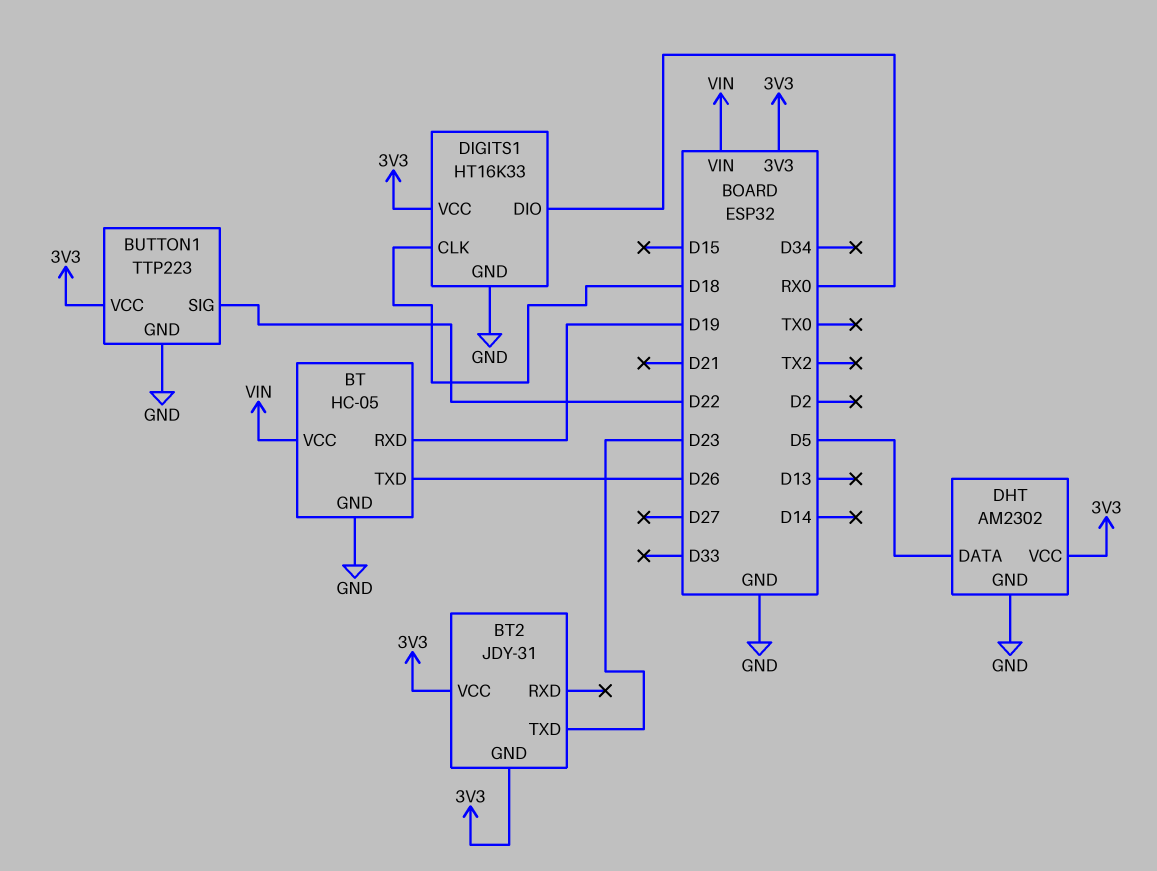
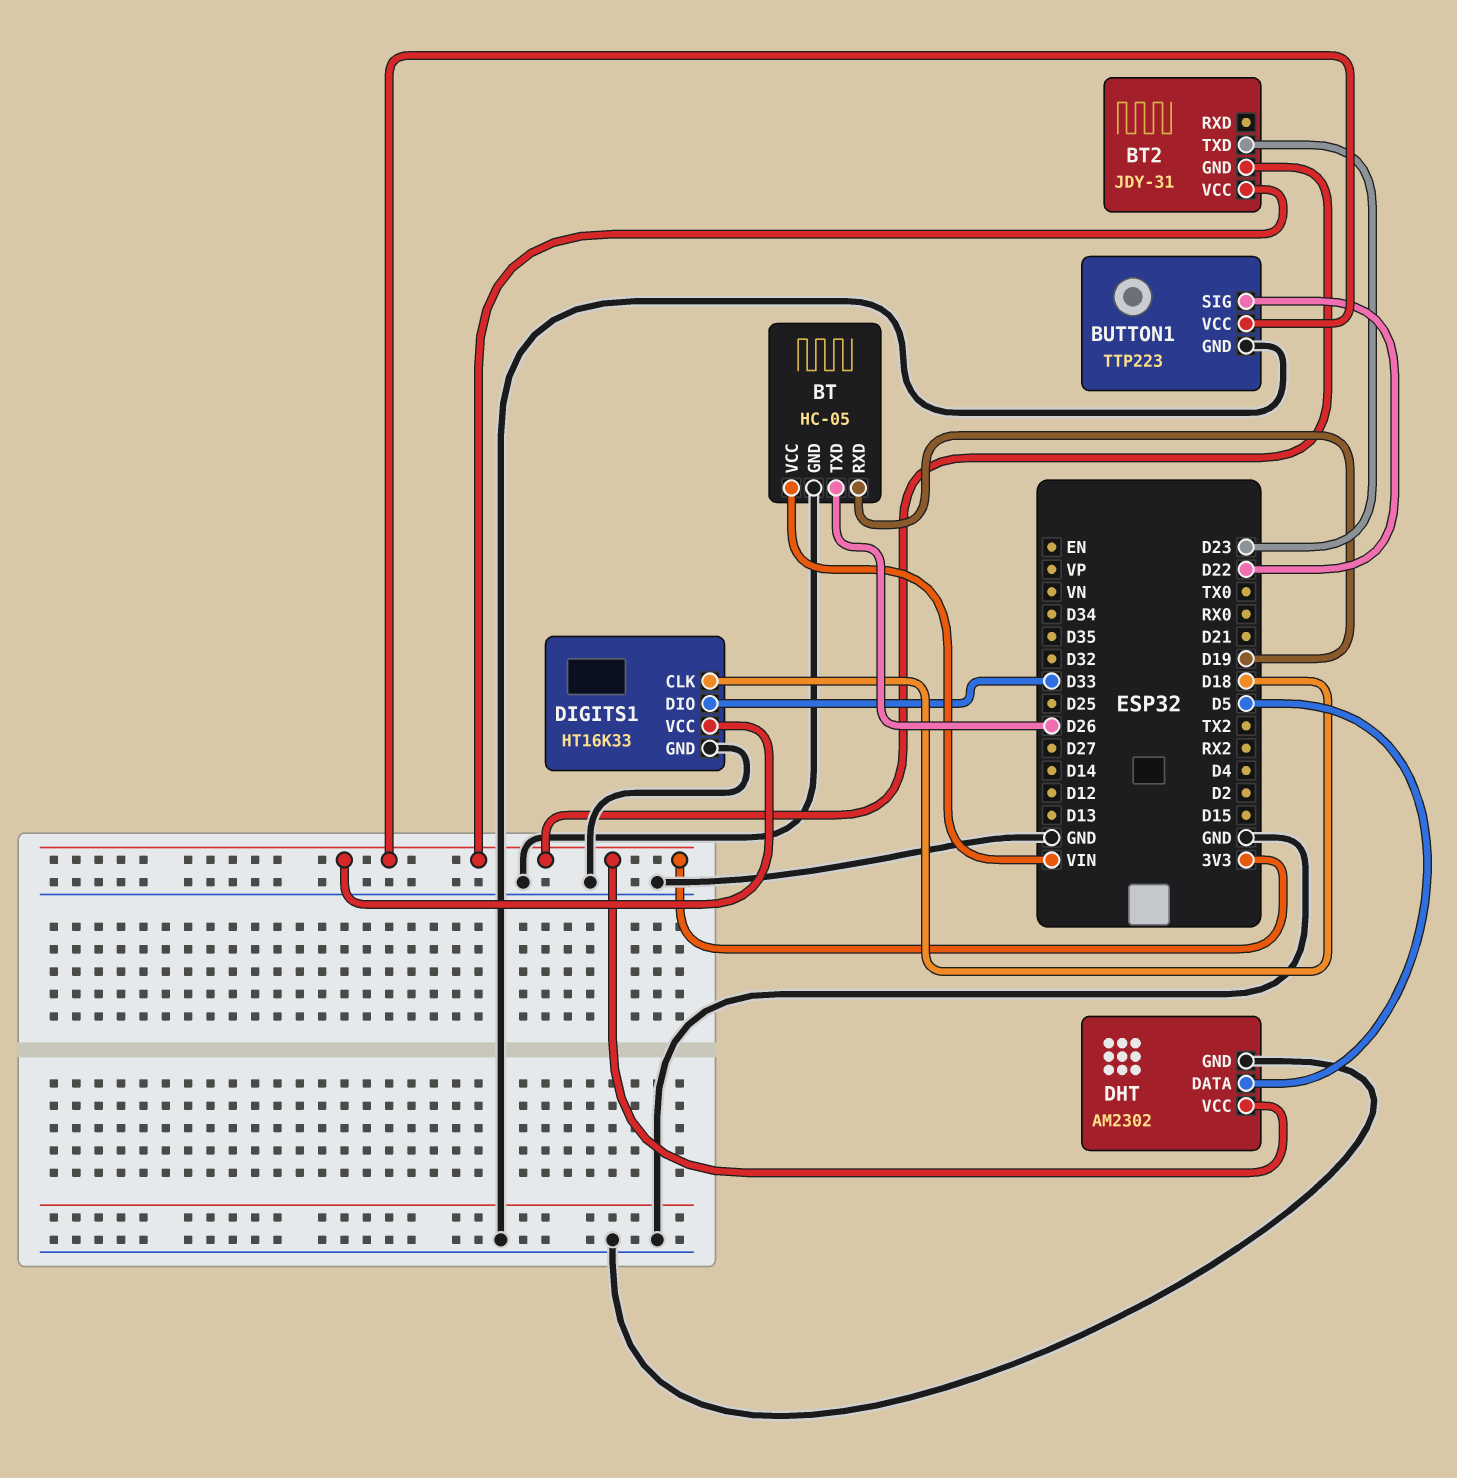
DIGITS1 pin DIO: RX0 -> D33

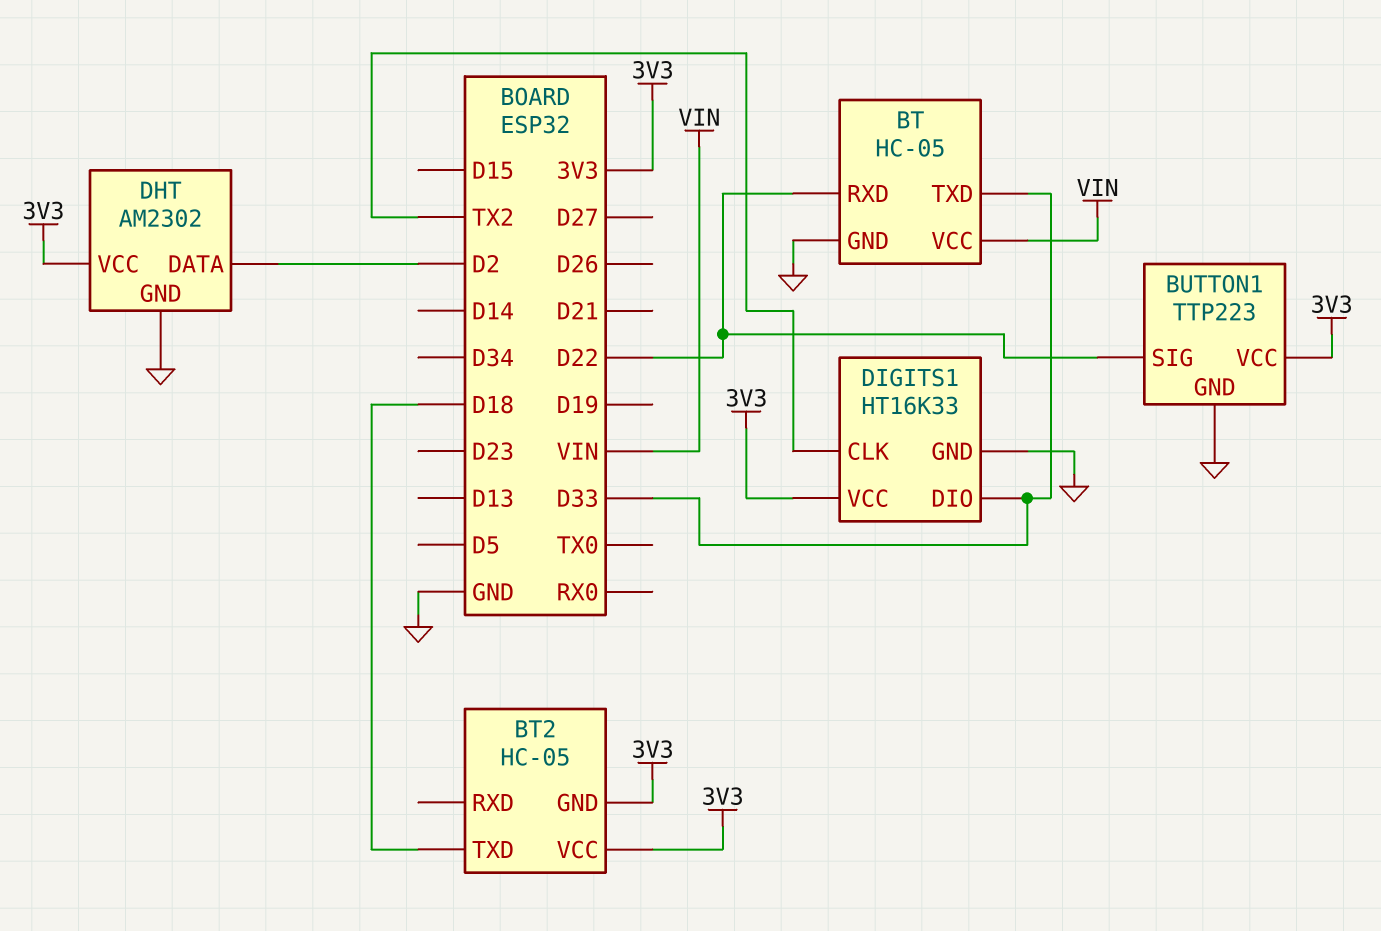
BT pin RXD: D19 -> D22
BT pin TXD: D26 -> D33
BT2: JDY-31 -> HC-05
BT2 pin TXD: D23 -> D18
DHT pin DATA: D5 -> D2
DIGITS1 pin CLK: D18 -> TX2

